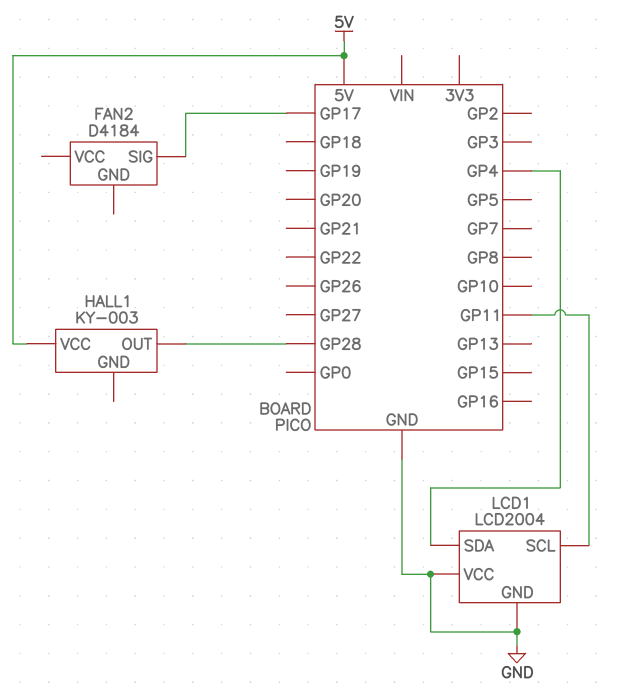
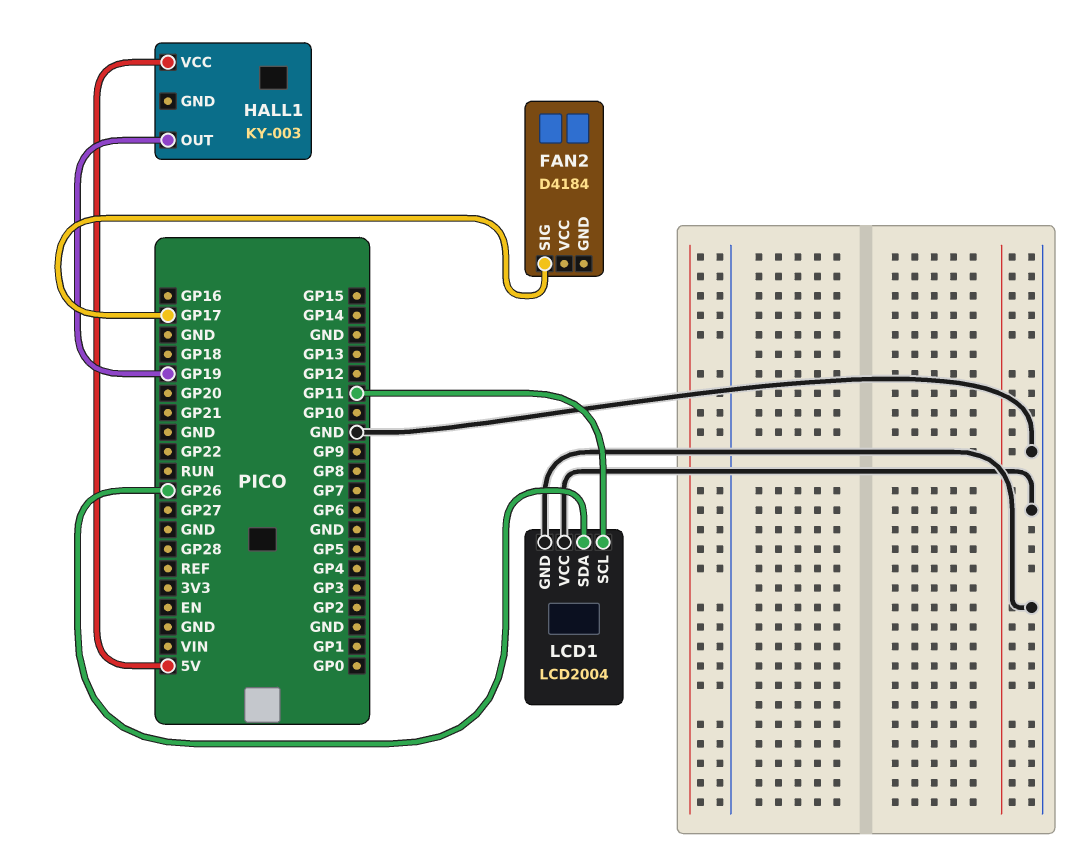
HALL1 pin OUT: GP28 -> GP19
LCD1 pin SDA: GP4 -> GP26

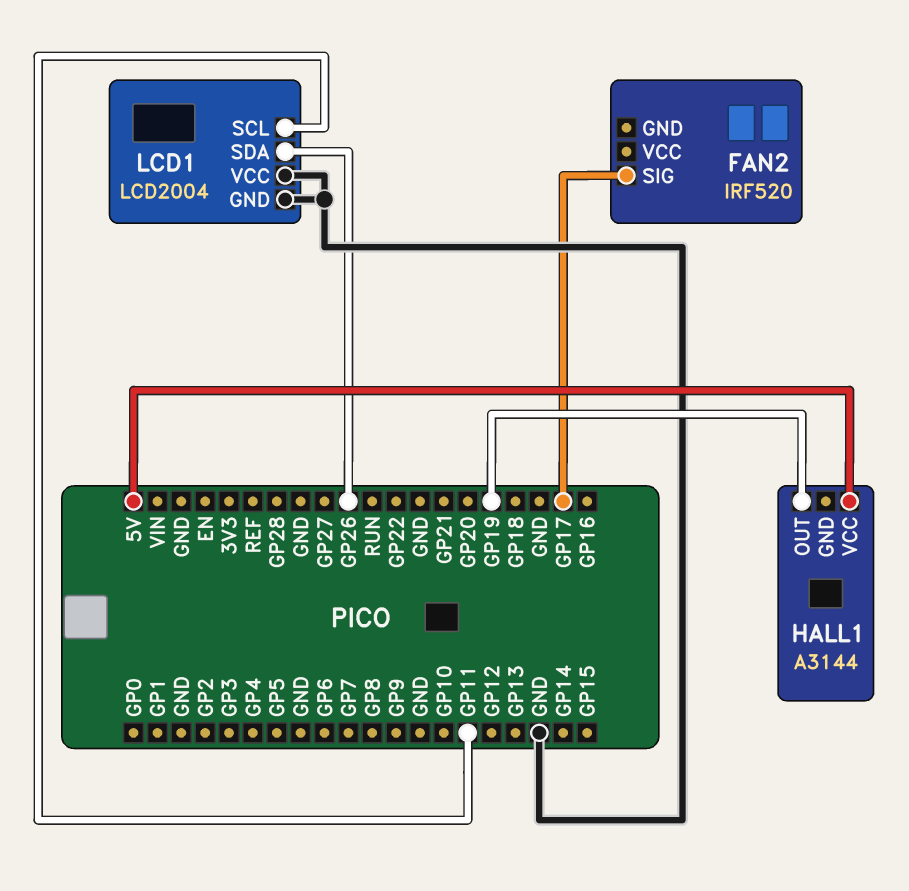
FAN2: D4184 -> IRF520
HALL1: KY-003 -> A3144

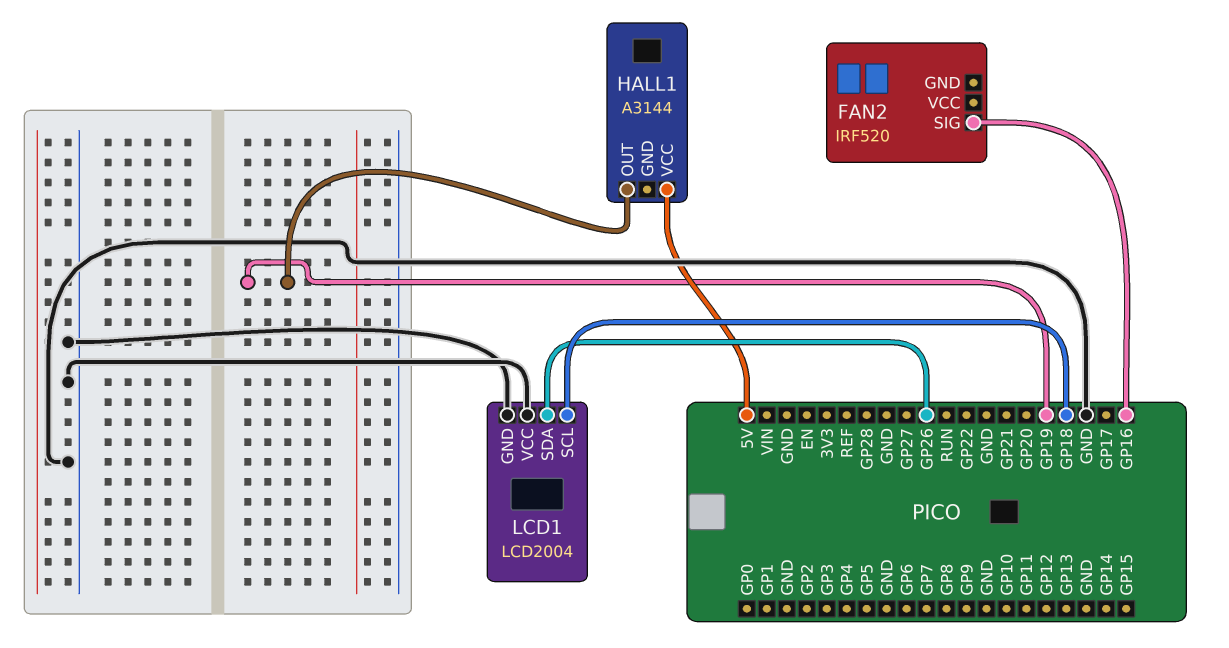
FAN2 pin SIG: GP17 -> GP16
LCD1 pin SCL: GP11 -> GP18

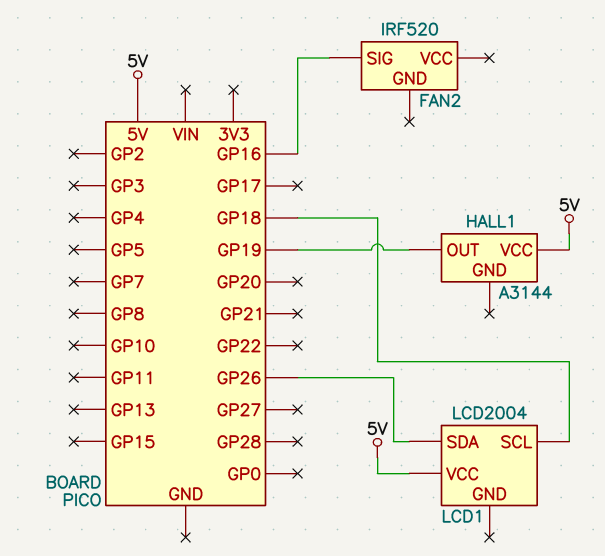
LCD1 pin GND: GND -> none
LCD1 pin VCC: GND -> 5V

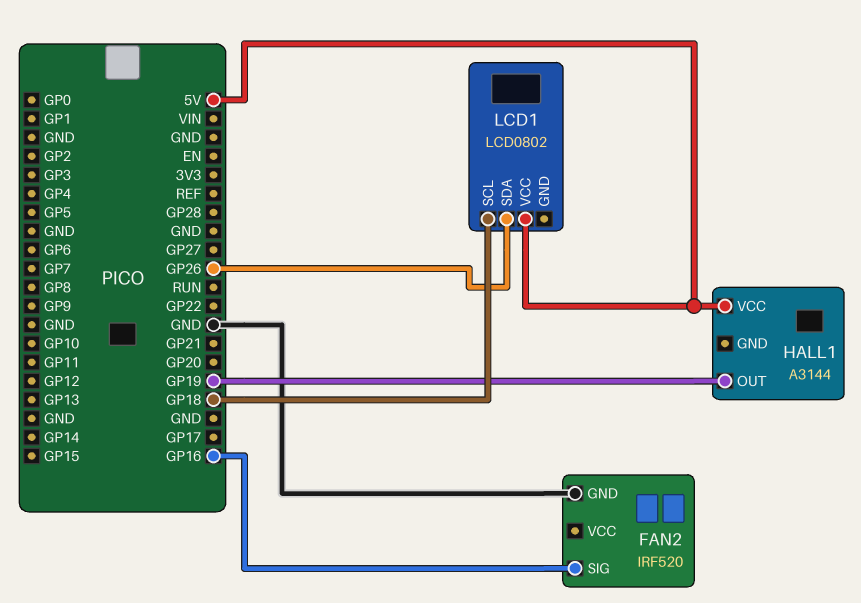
FAN2 pin GND: none -> GND
LCD1: LCD2004 -> LCD0802

